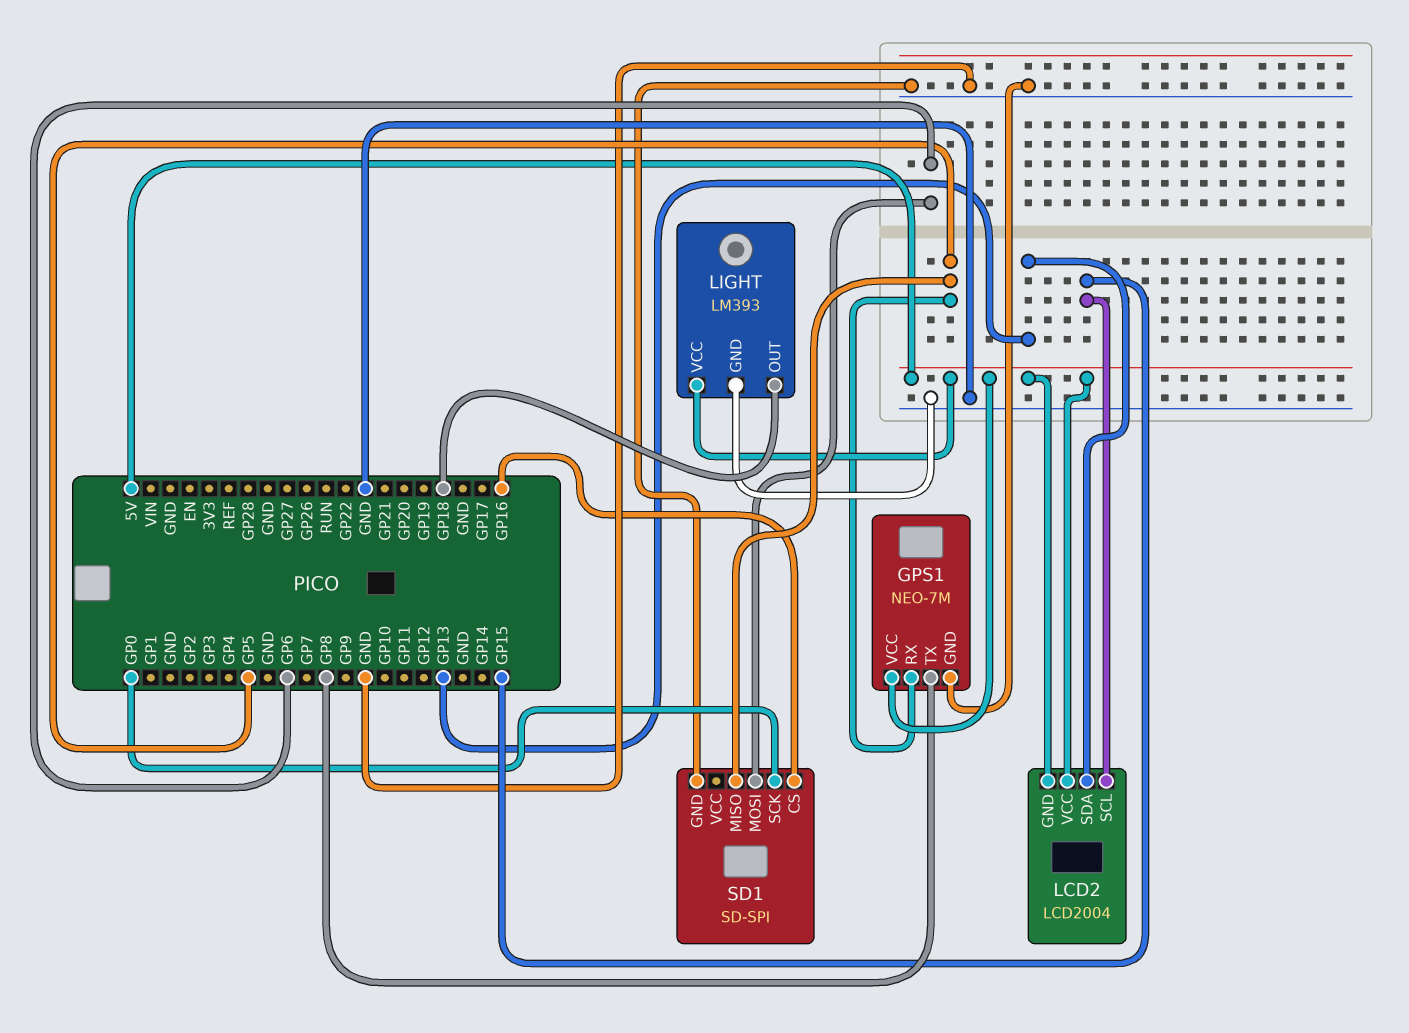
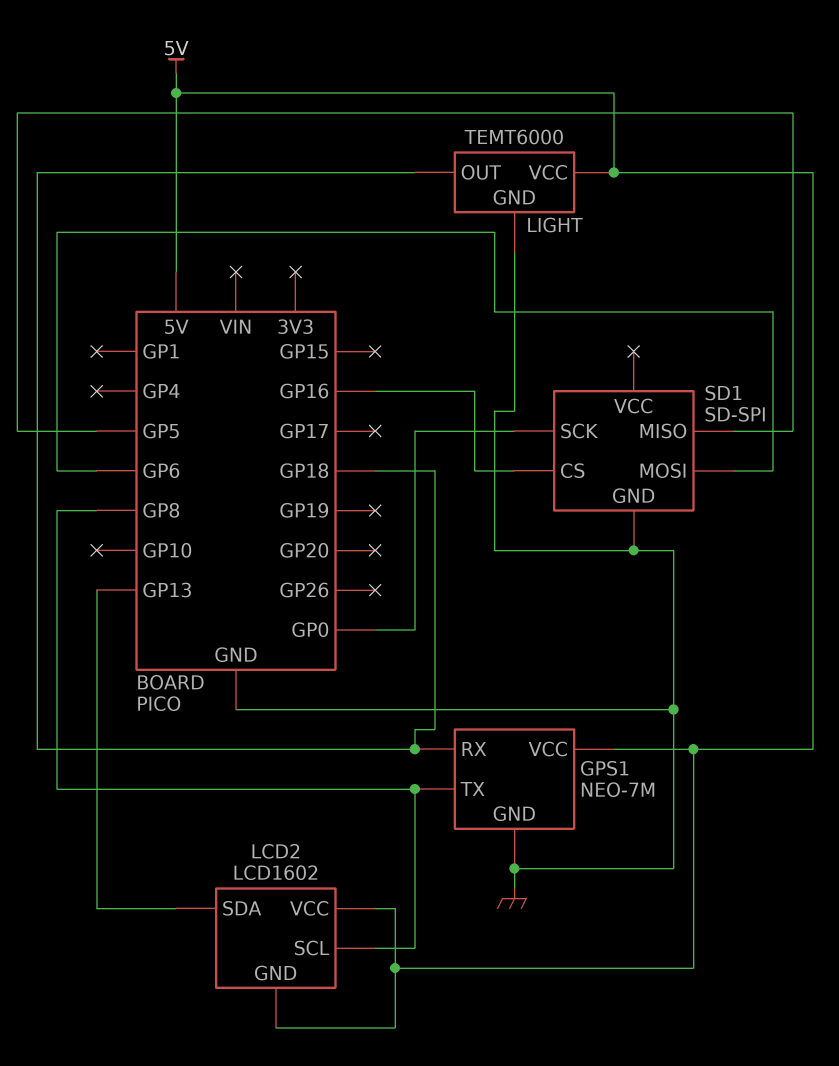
GPS1 pin RX: GP5 -> GP18
LCD2: LCD2004 -> LCD1602
LCD2 pin SCL: GP15 -> GP8
LIGHT: LM393 -> TEMT6000

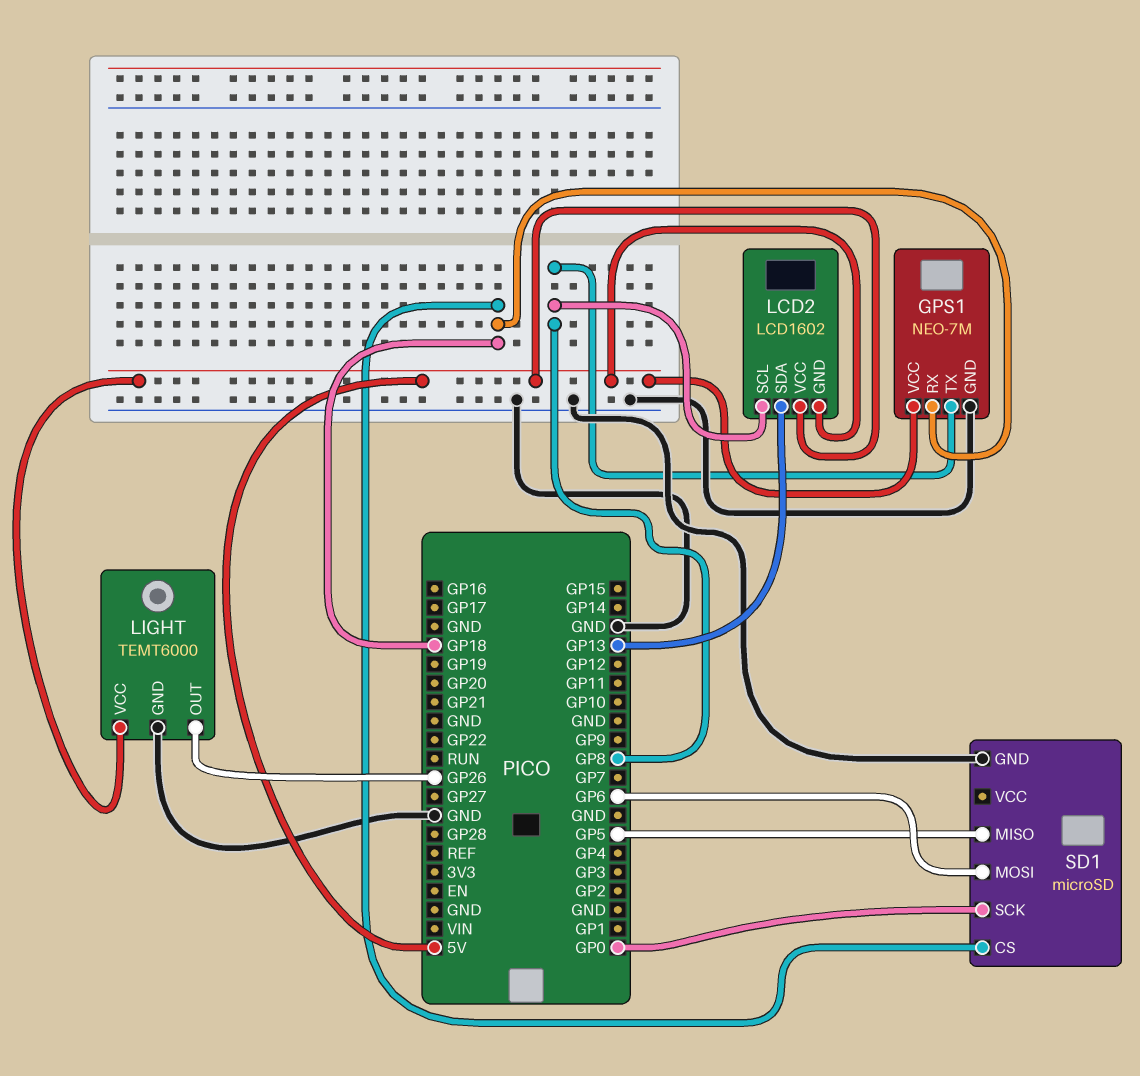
LIGHT pin OUT: GP18 -> GP26
SD1: SD-SPI -> microSD
SD1 pin CS: GP16 -> GP18

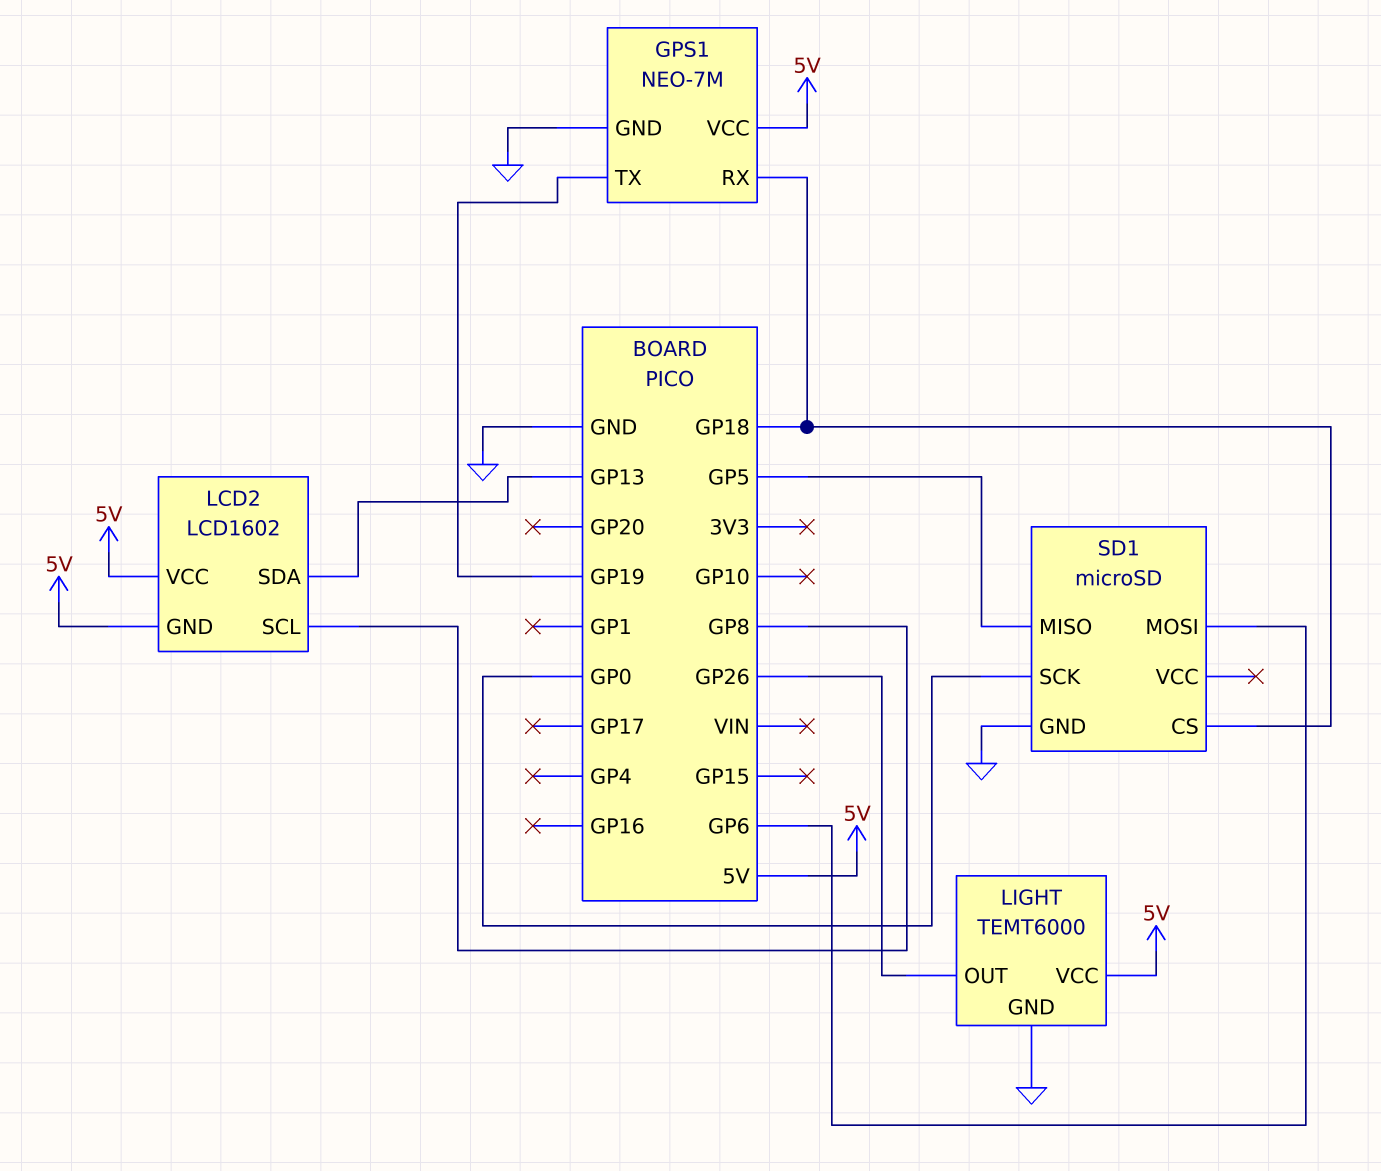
GPS1 pin TX: GP8 -> GP19

